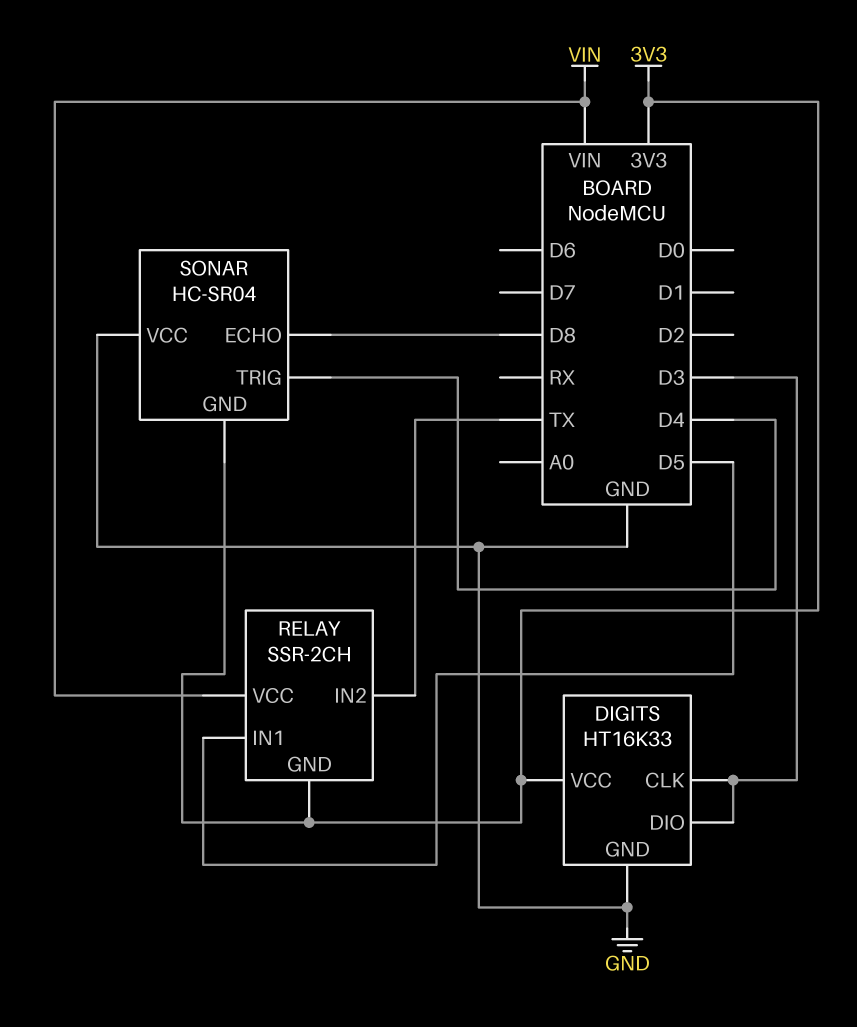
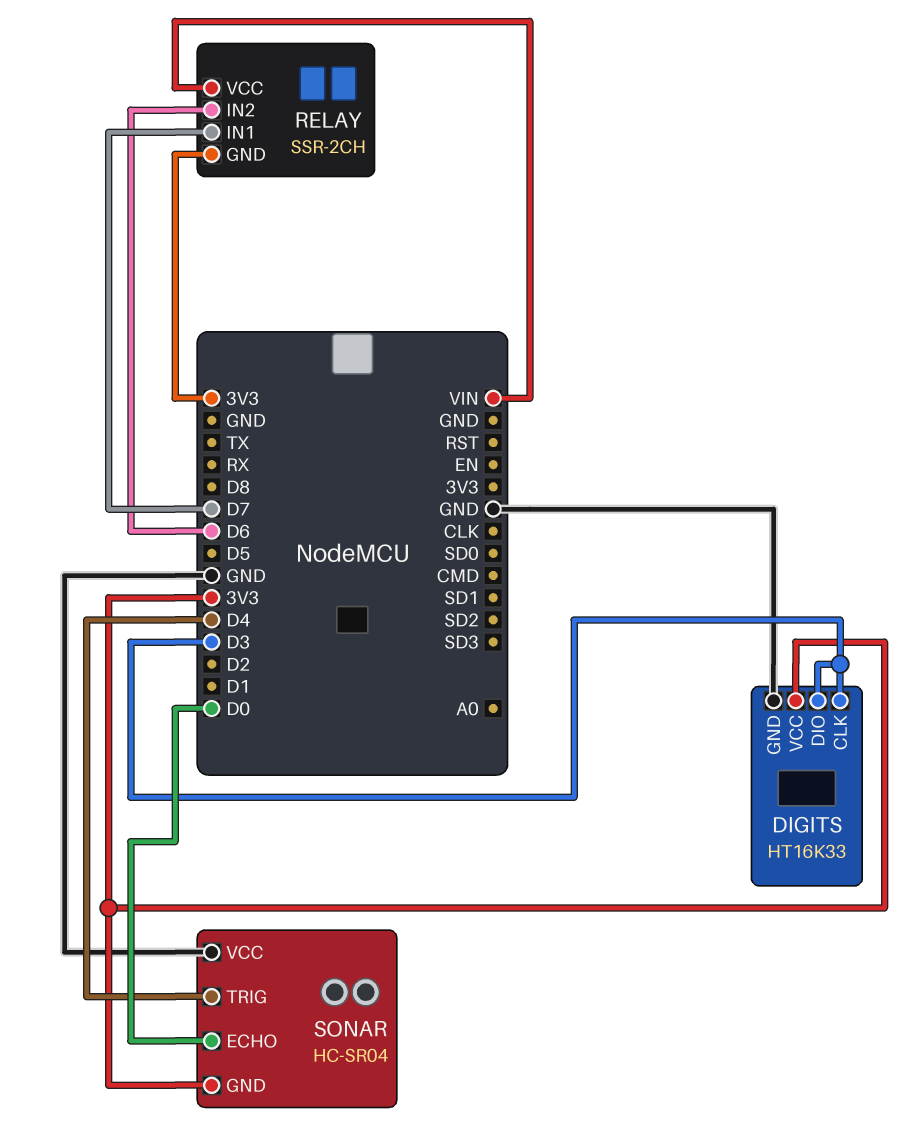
RELAY pin IN1: D5 -> D7
RELAY pin IN2: TX -> D6
SONAR pin ECHO: D8 -> D0

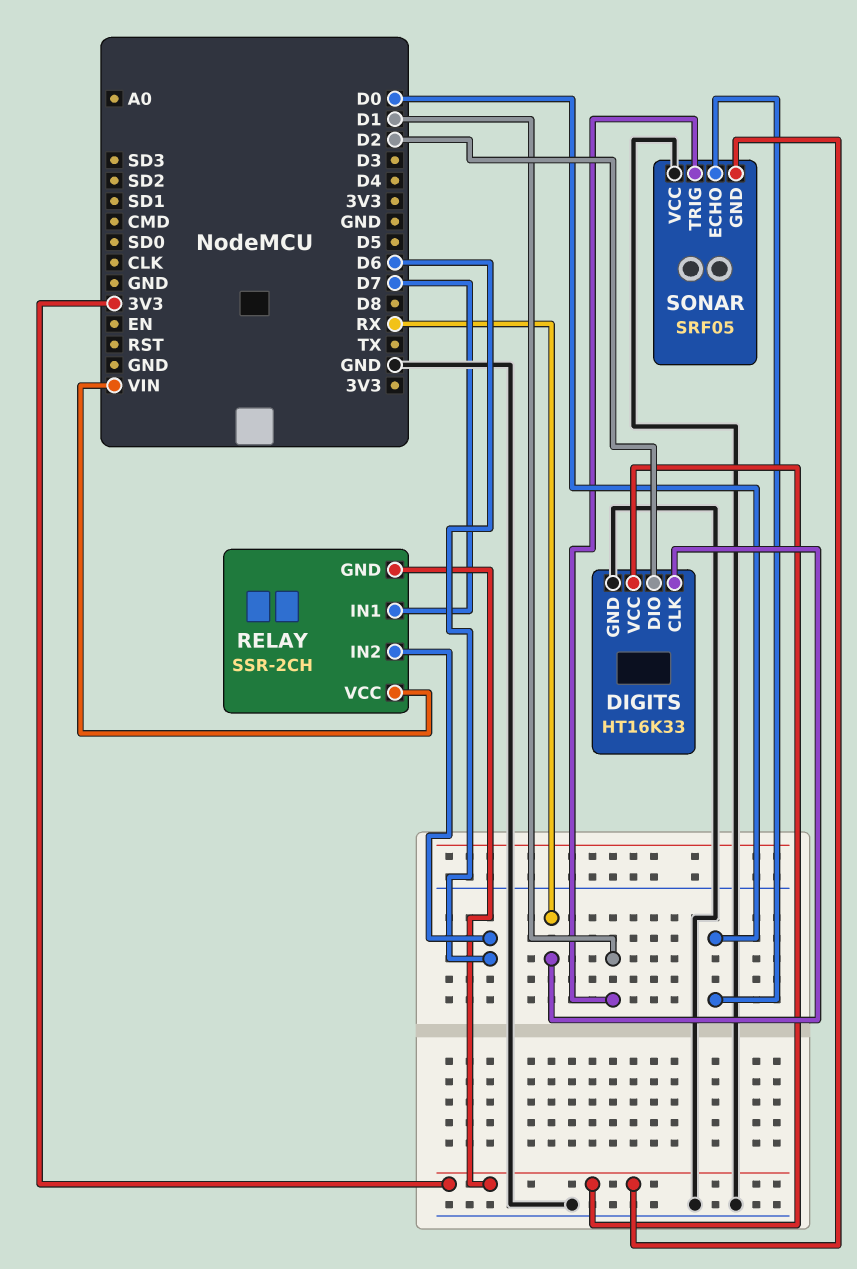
DIGITS pin CLK: D3 -> RX
DIGITS pin DIO: D3 -> D2
SONAR: HC-SR04 -> SRF05
SONAR pin TRIG: D4 -> D1

